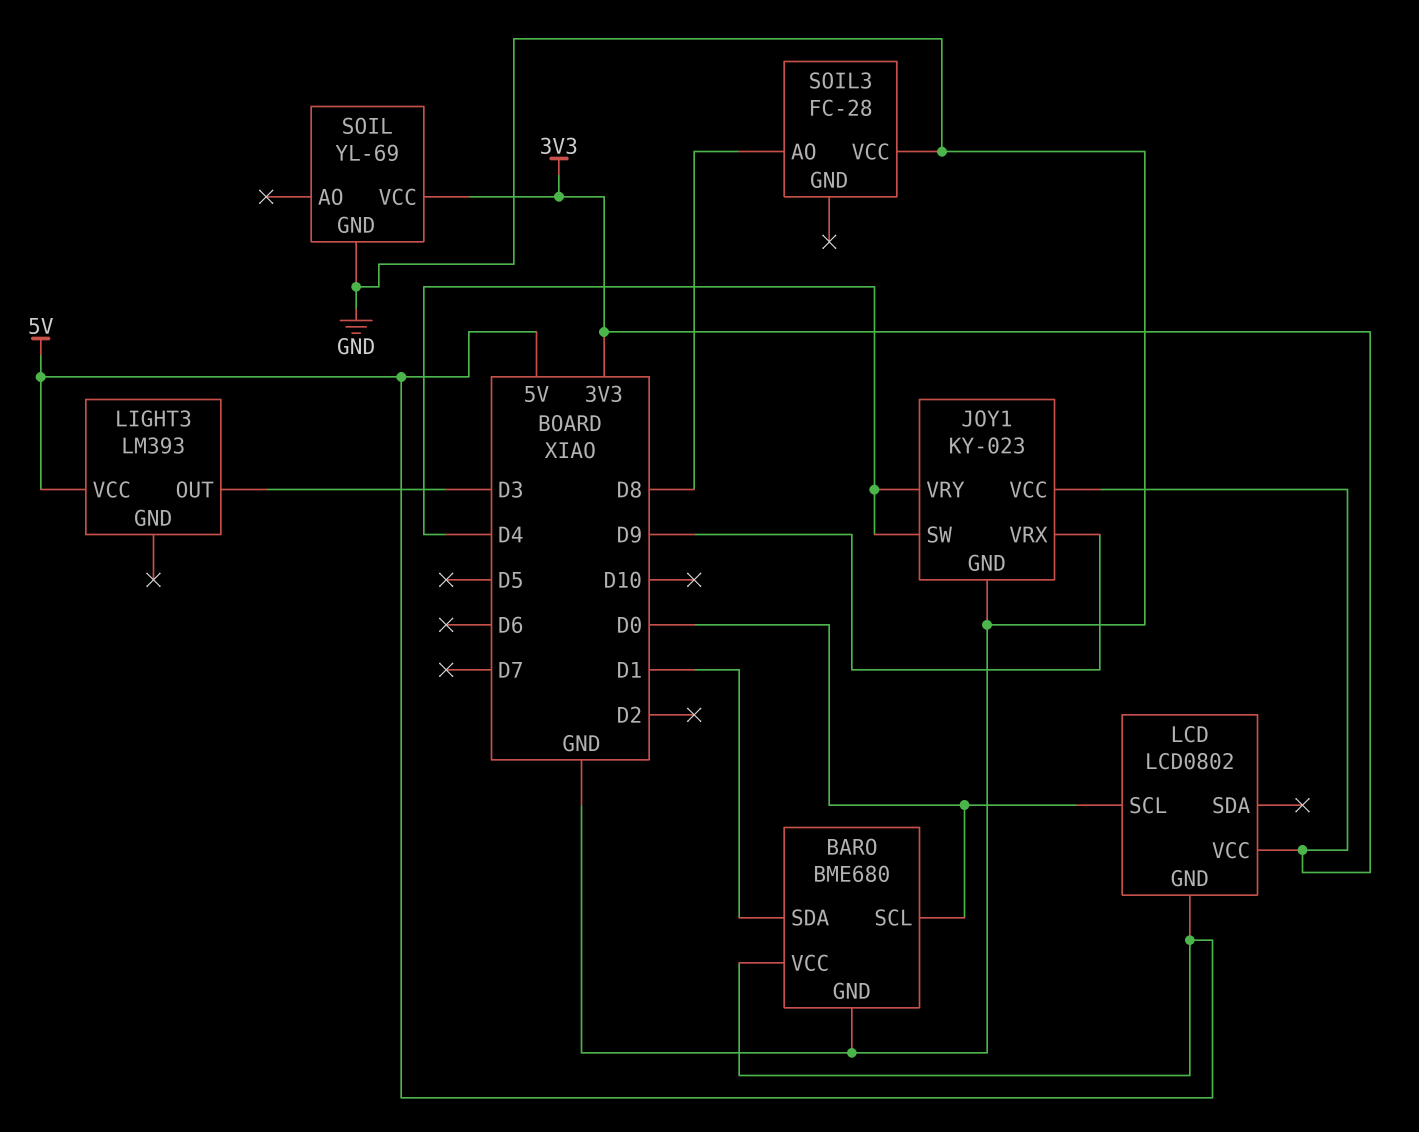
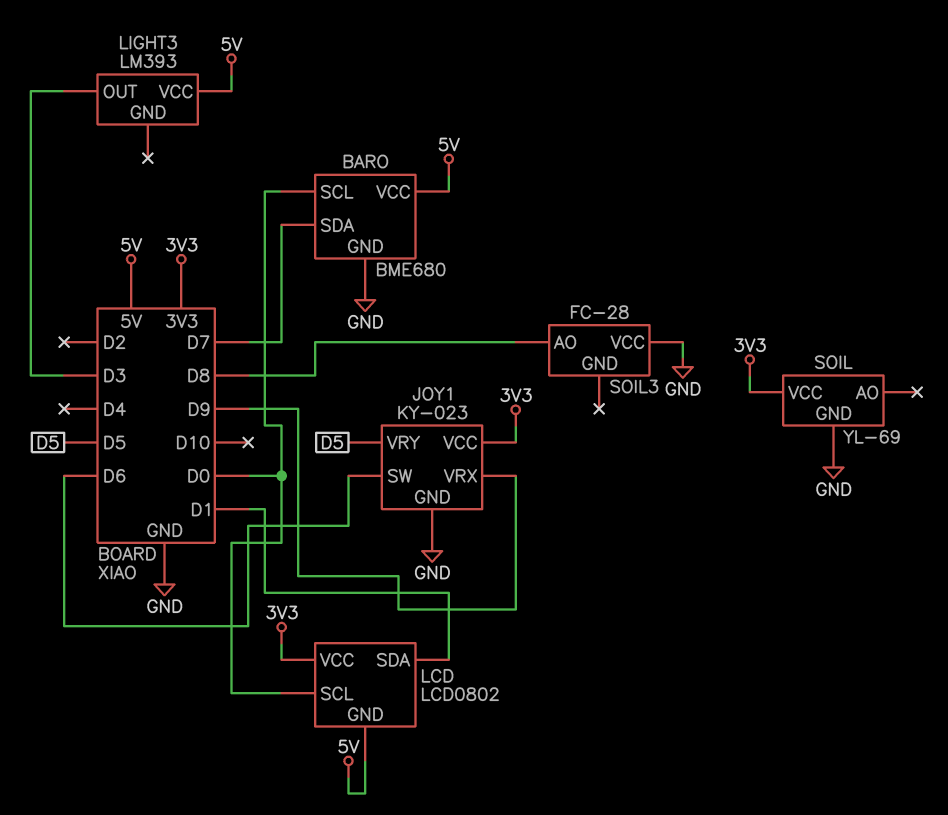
BARO pin SDA: D1 -> D7
JOY1 pin SW: D4 -> D6
JOY1 pin VRY: D4 -> D5
LCD pin SDA: none -> D1

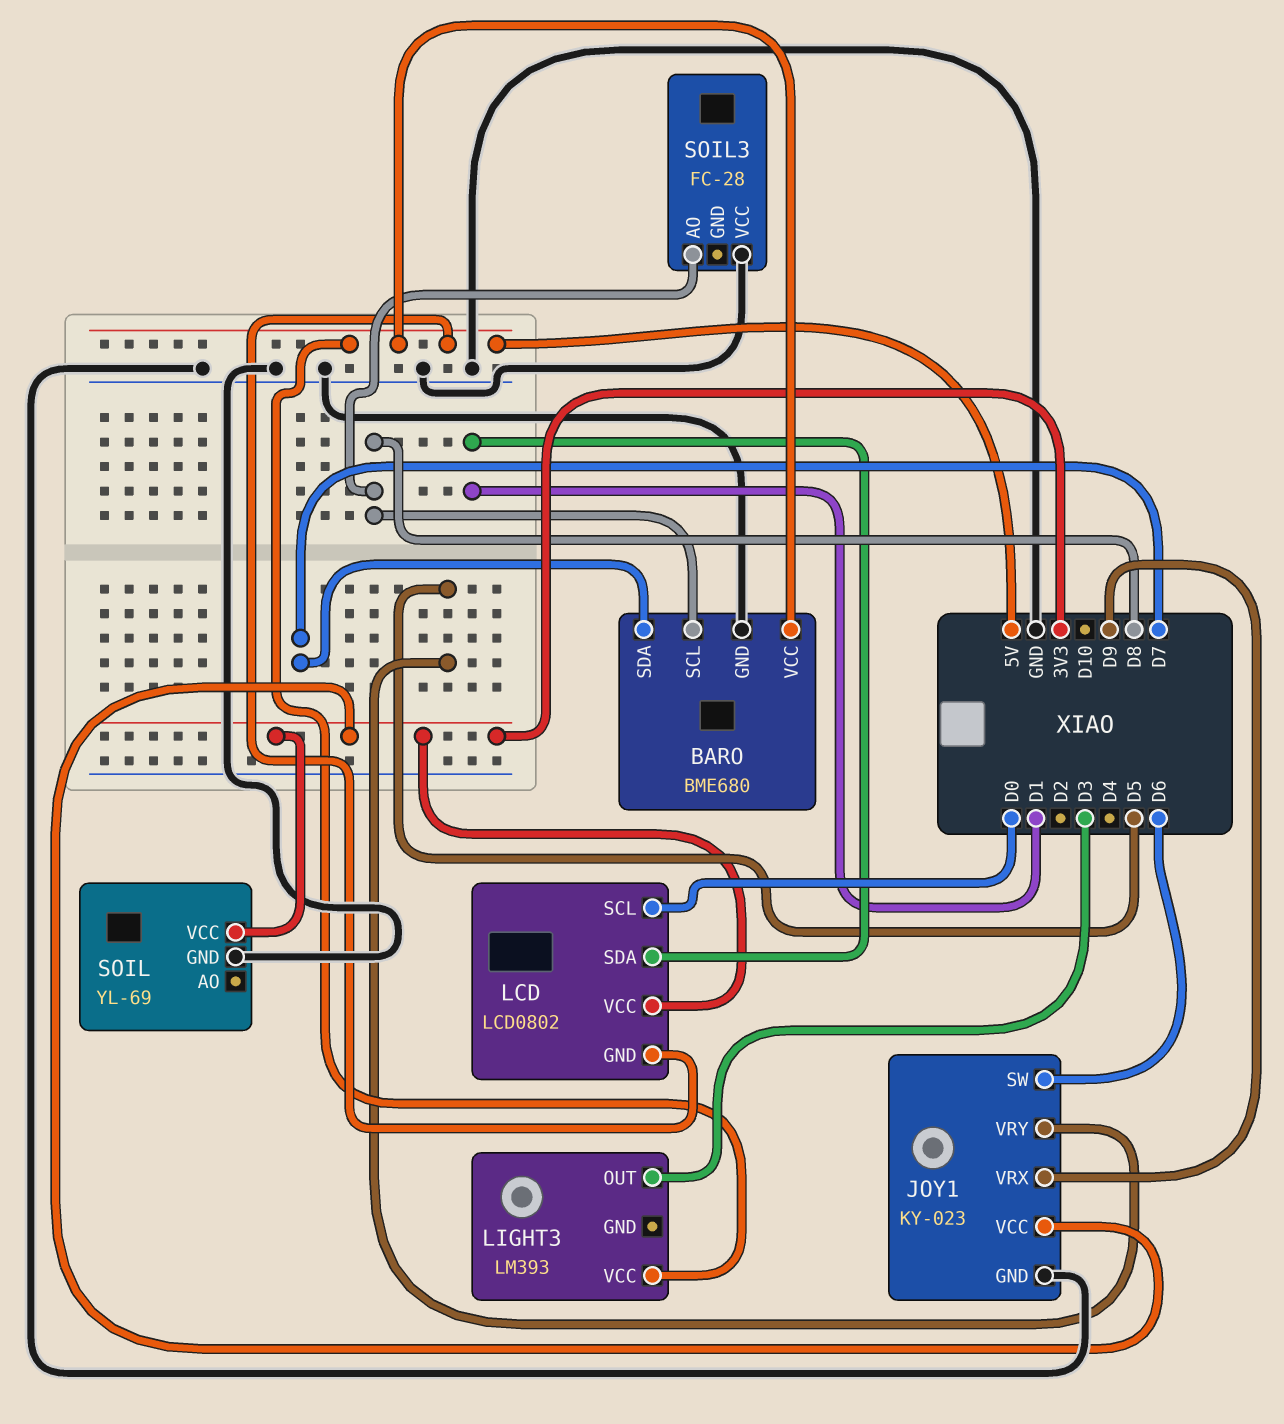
BARO pin SCL: D0 -> D8

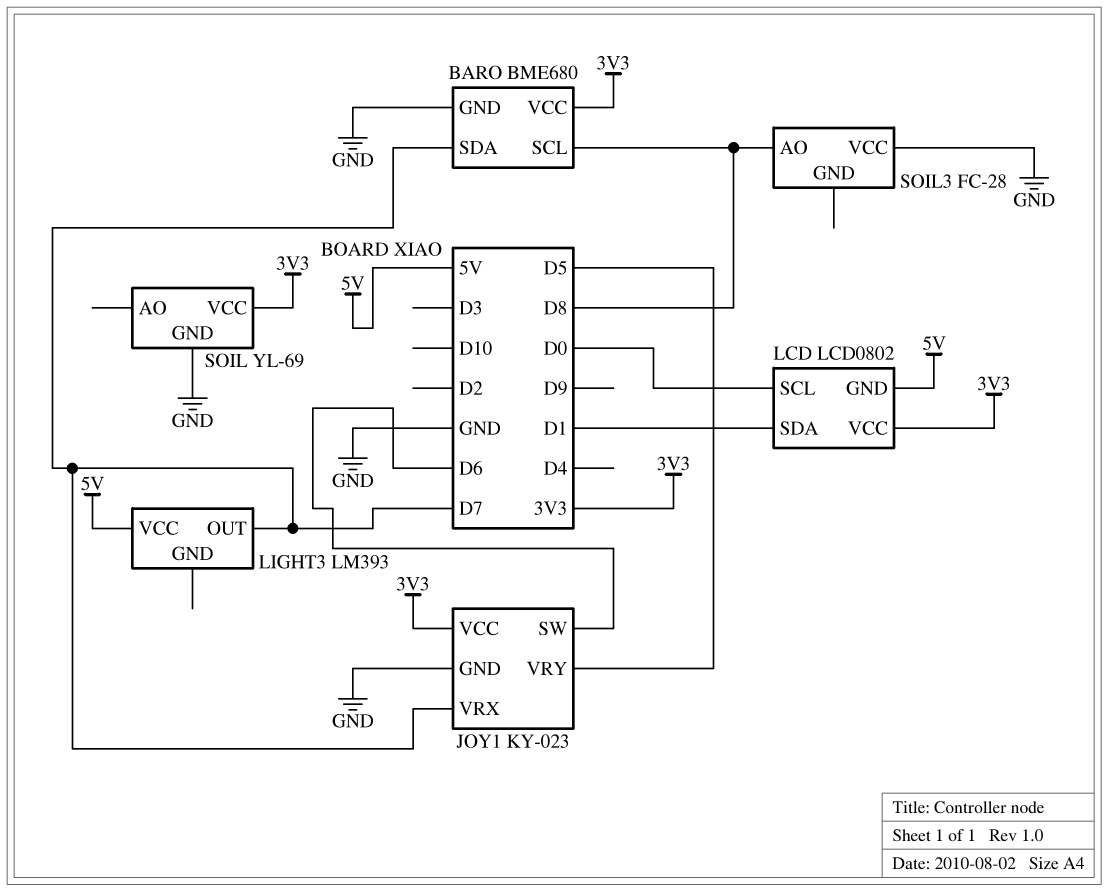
BARO pin VCC: 5V -> 3V3
JOY1 pin VRX: D9 -> D7
LIGHT3 pin OUT: D3 -> D7

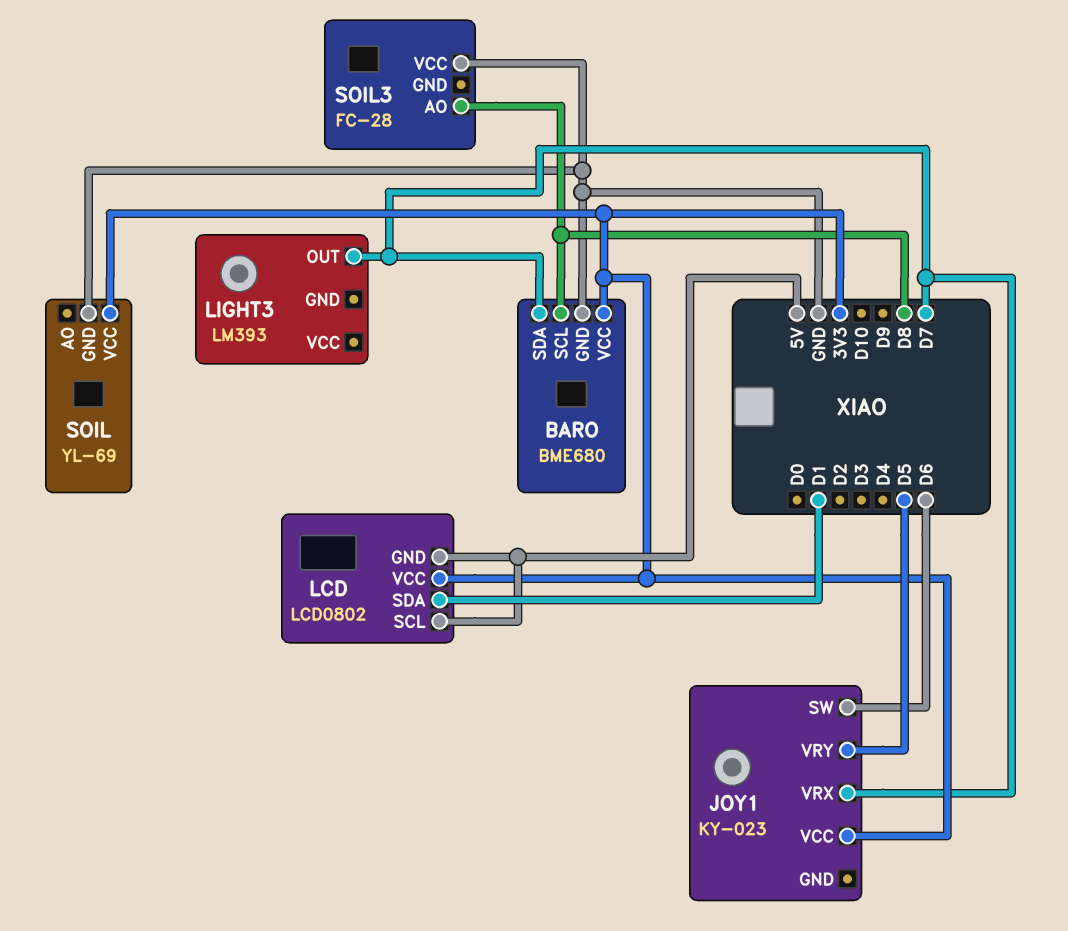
JOY1 pin GND: GND -> none
LCD pin SCL: D0 -> 5V
LIGHT3 pin VCC: 5V -> none

